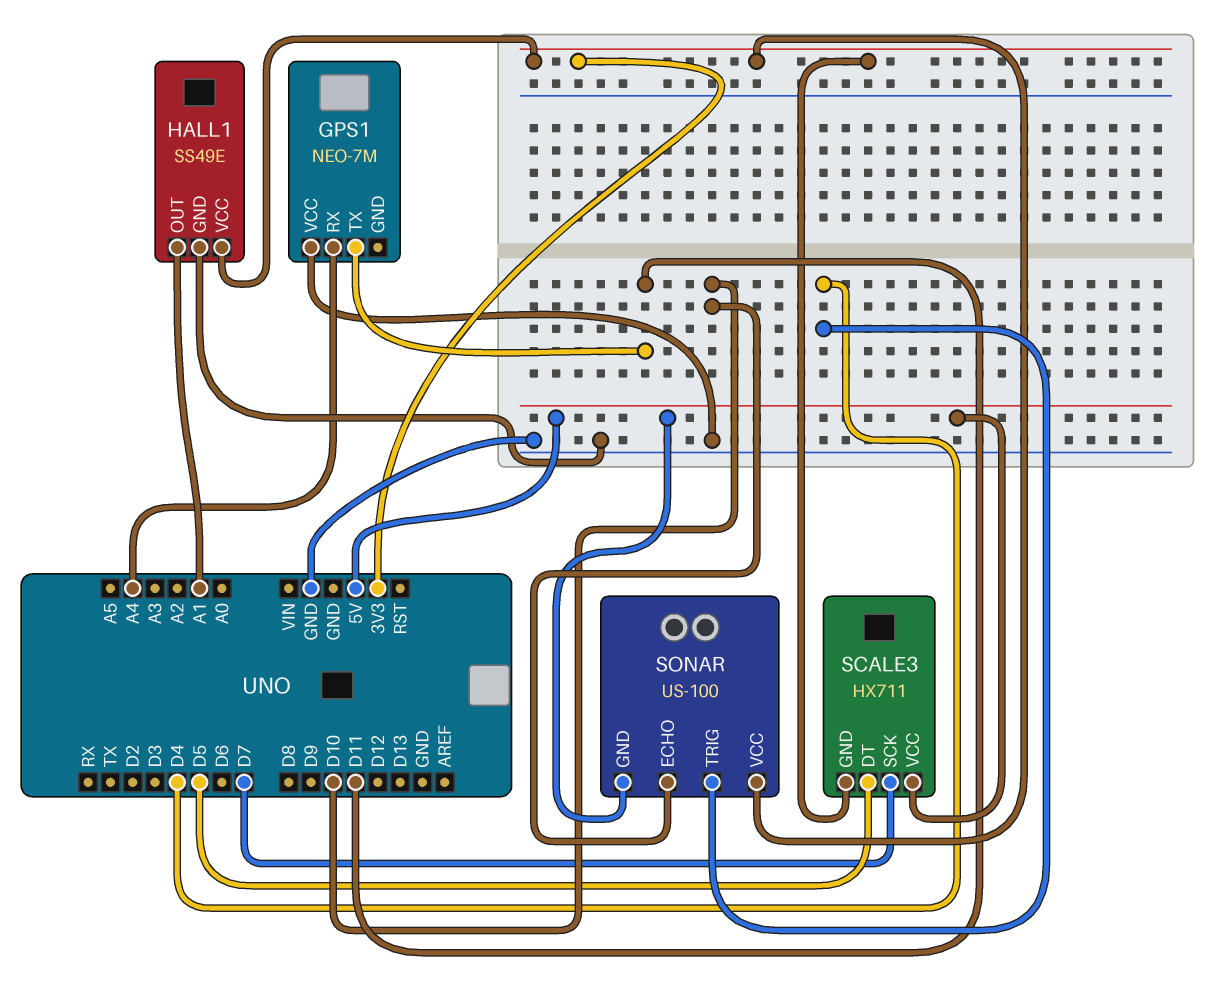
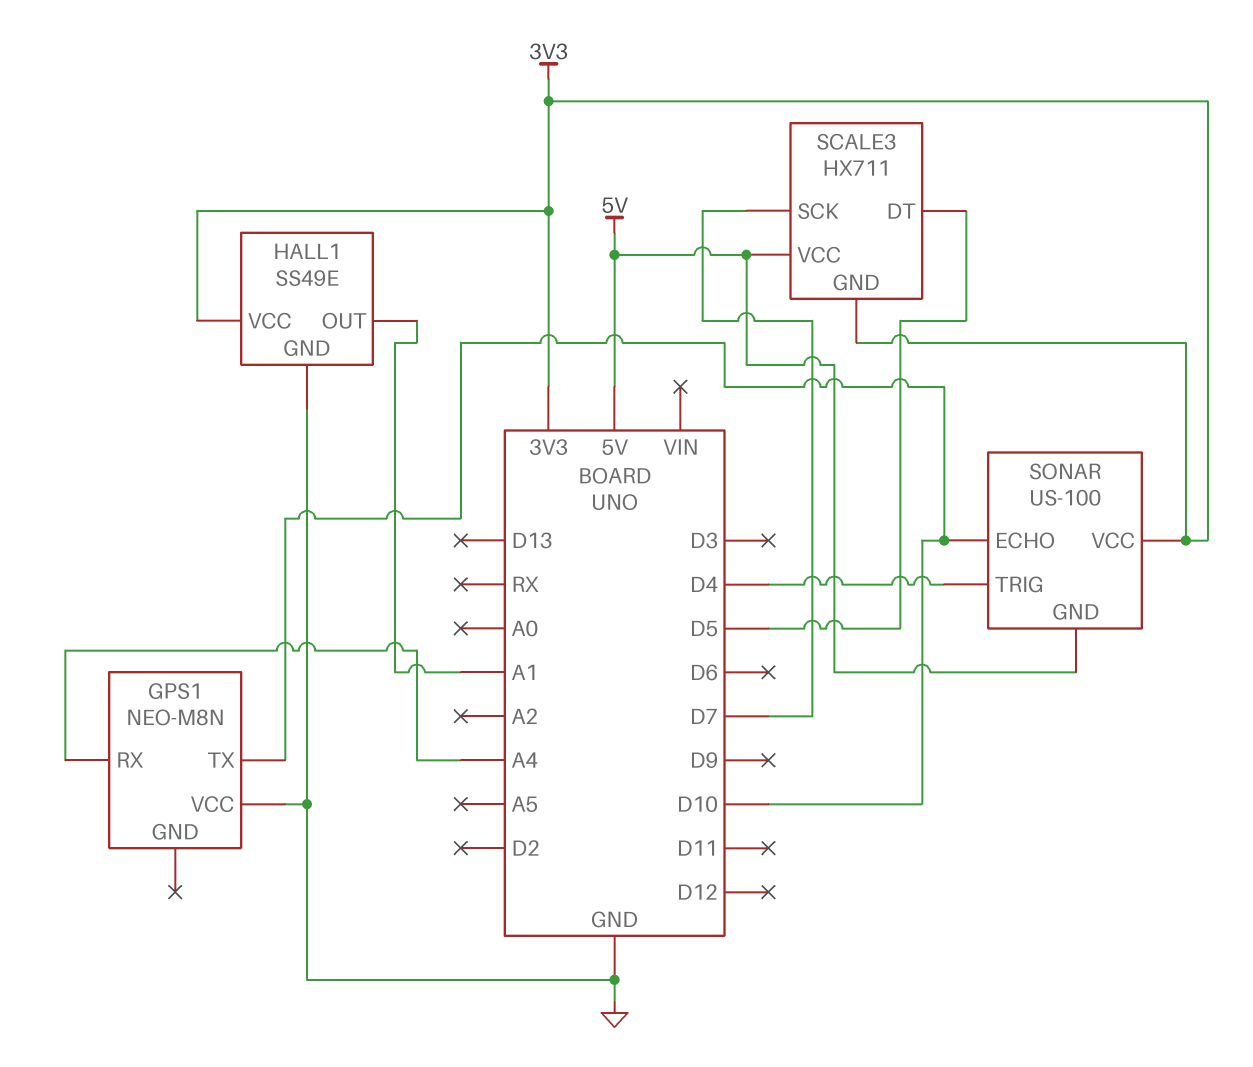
GPS1: NEO-7M -> NEO-M8N
GPS1 pin TX: D11 -> D10

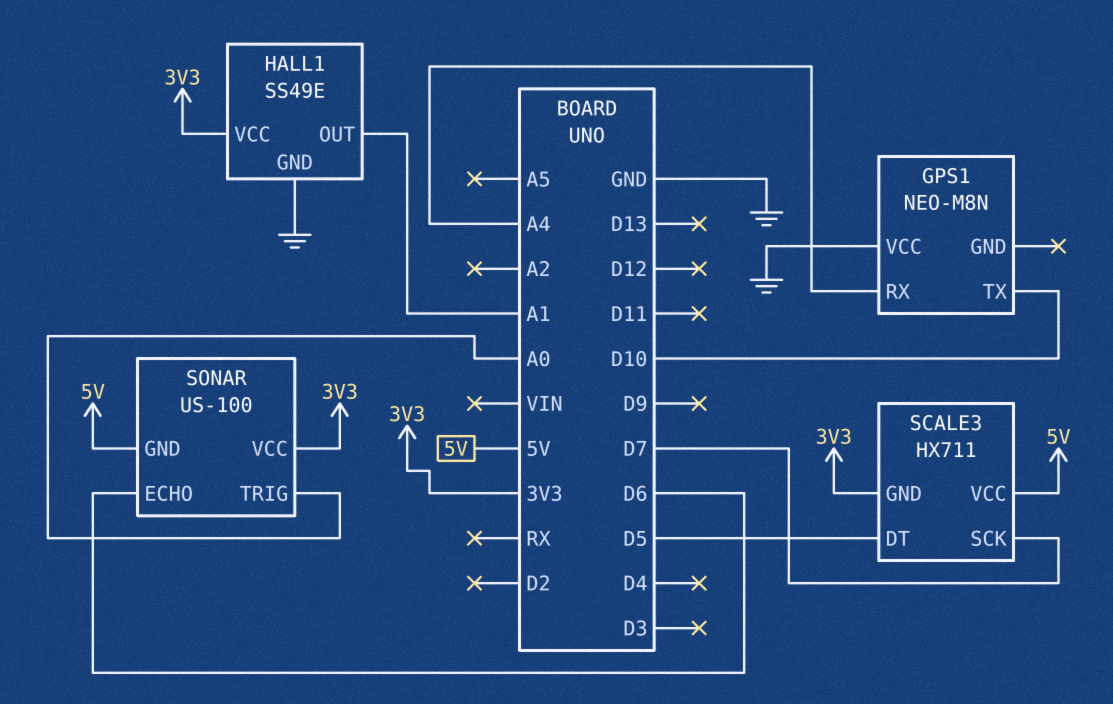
SONAR pin ECHO: D10 -> D6
SONAR pin TRIG: D4 -> A0

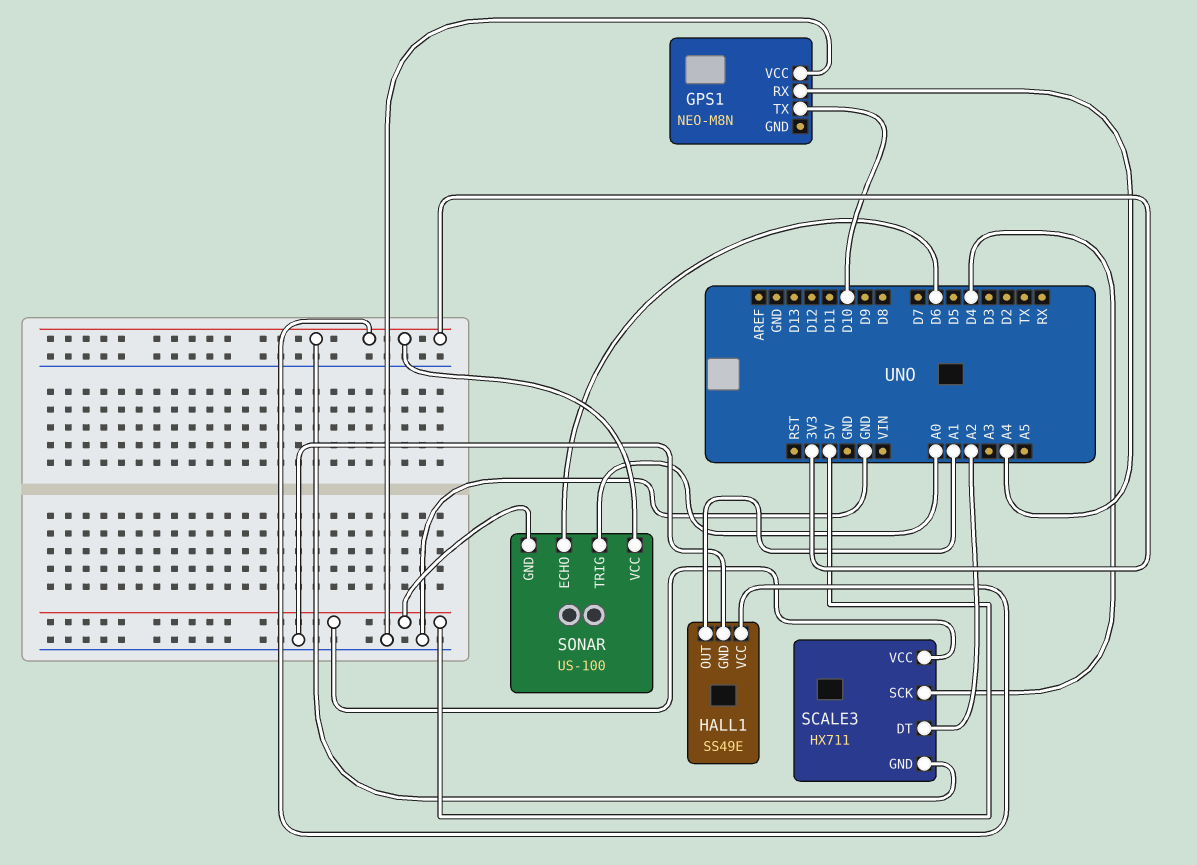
SCALE3 pin DT: D5 -> A2
SCALE3 pin SCK: D7 -> D4

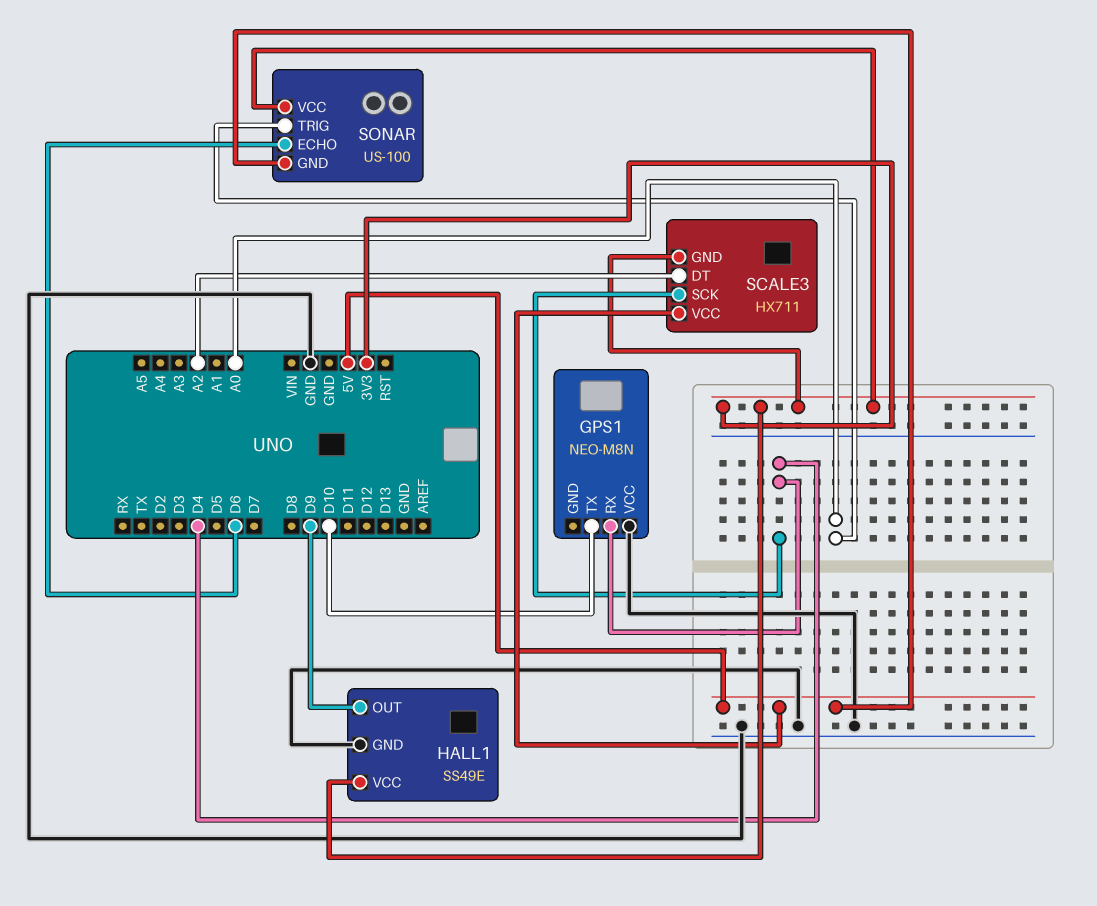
GPS1 pin RX: A4 -> D4
HALL1 pin OUT: A1 -> D9

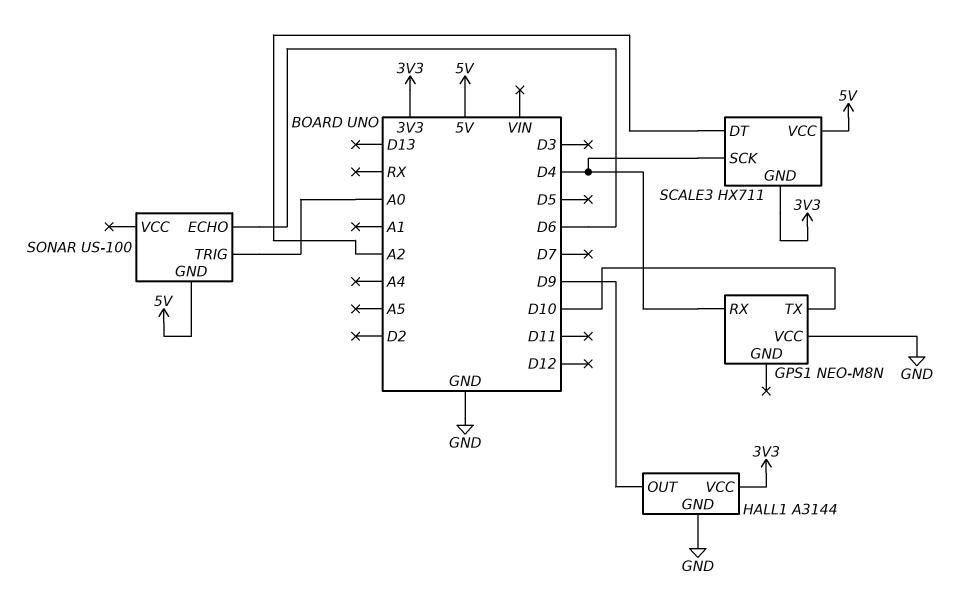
HALL1: SS49E -> A3144
SONAR pin VCC: 3V3 -> none

